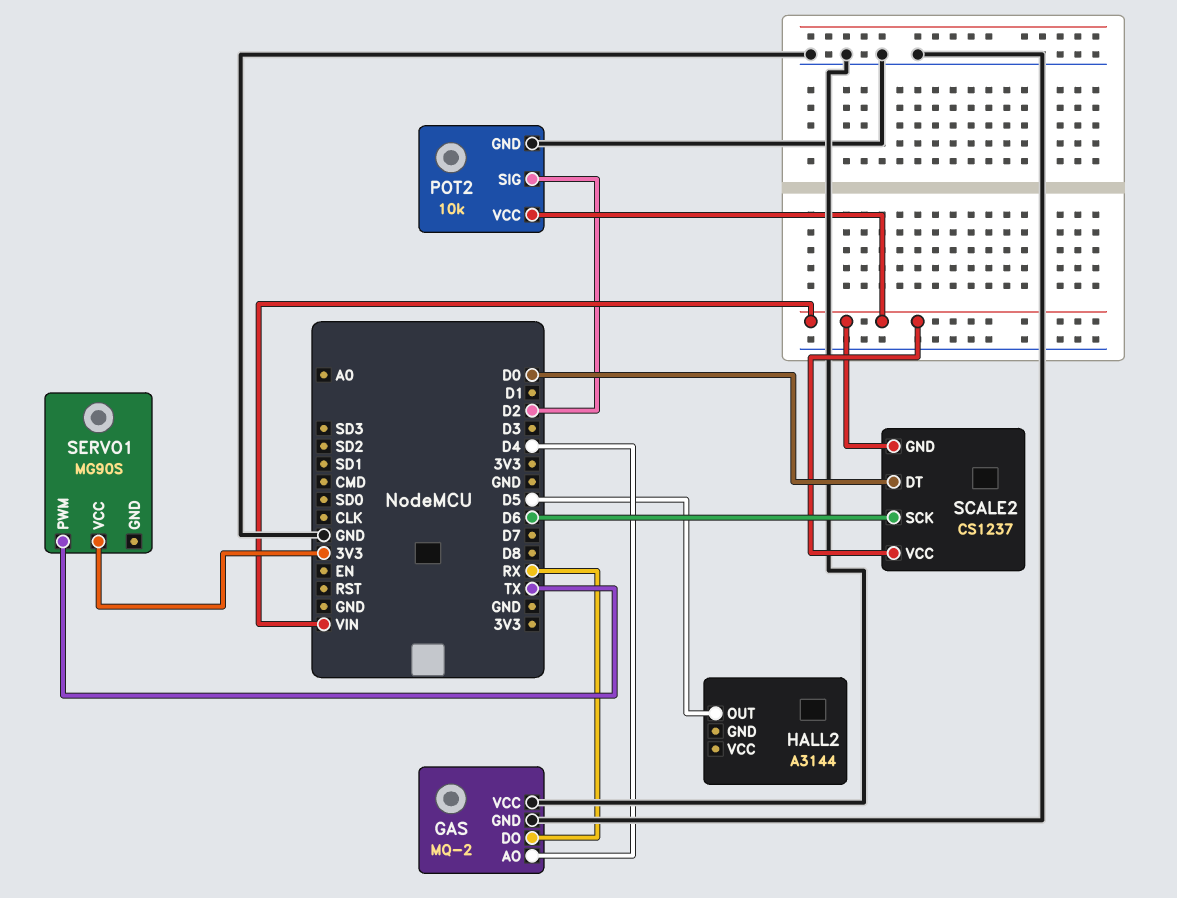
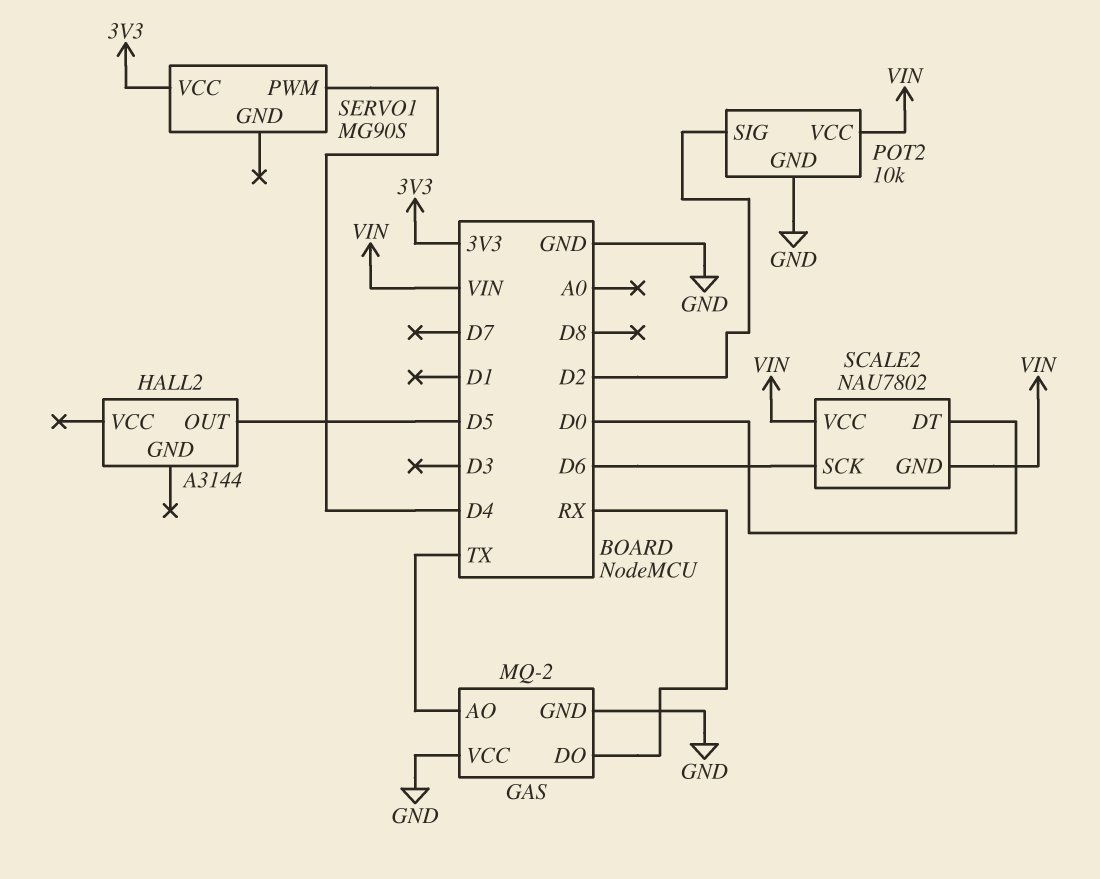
GAS pin AO: D4 -> TX
SCALE2: CS1237 -> NAU7802
SERVO1 pin PWM: TX -> D4

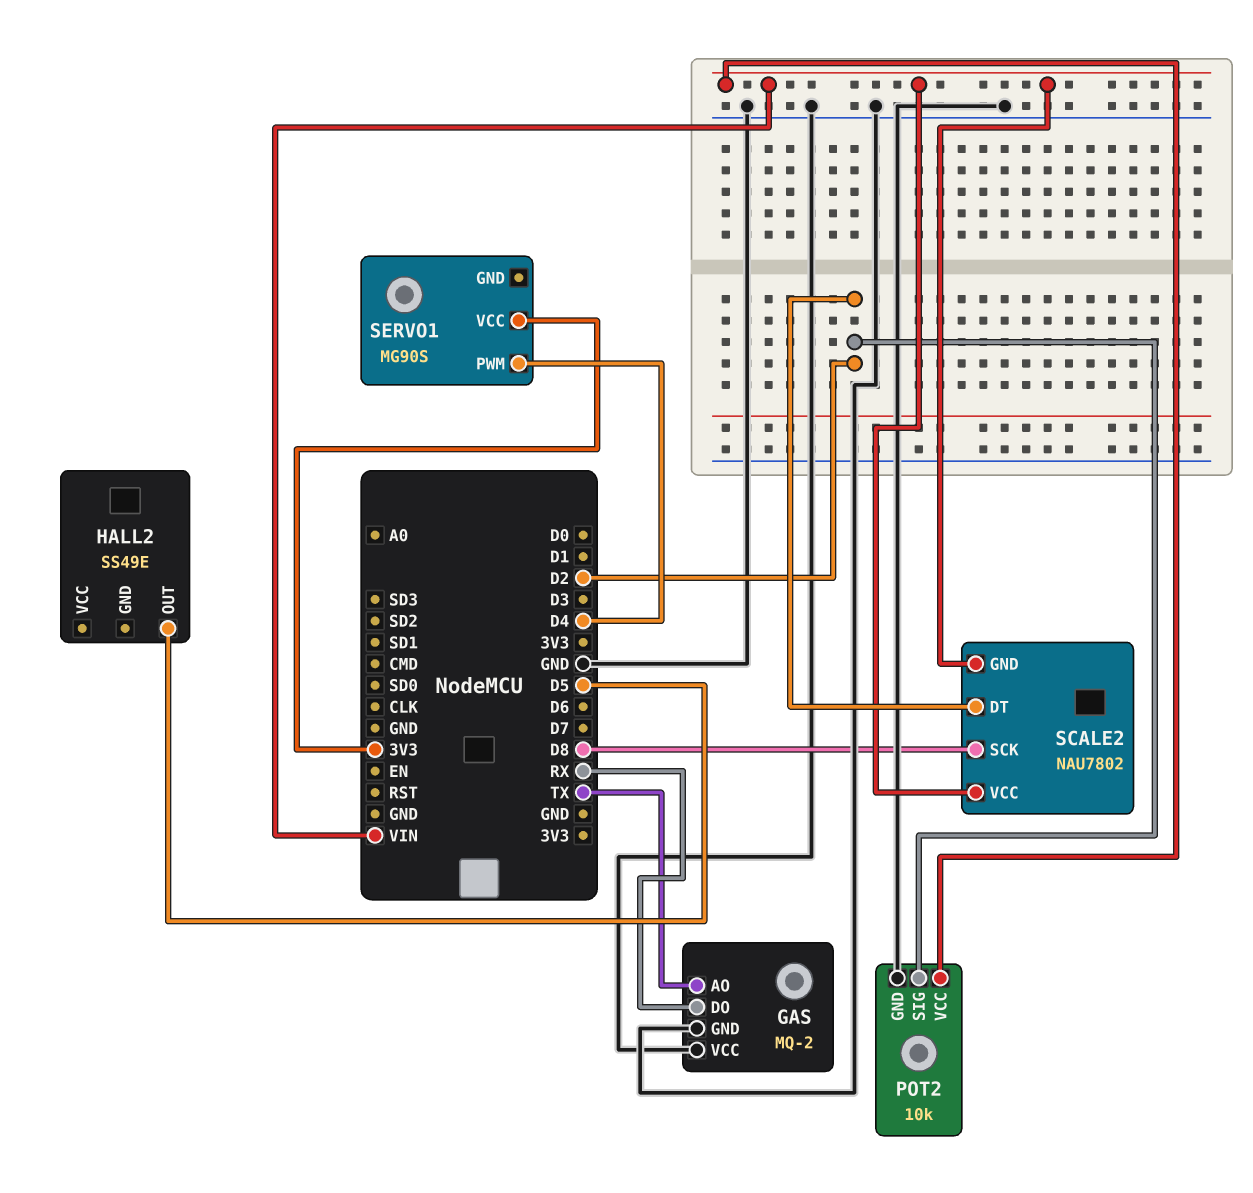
HALL2: A3144 -> SS49E
SCALE2 pin DT: D0 -> D2
SCALE2 pin SCK: D6 -> D8

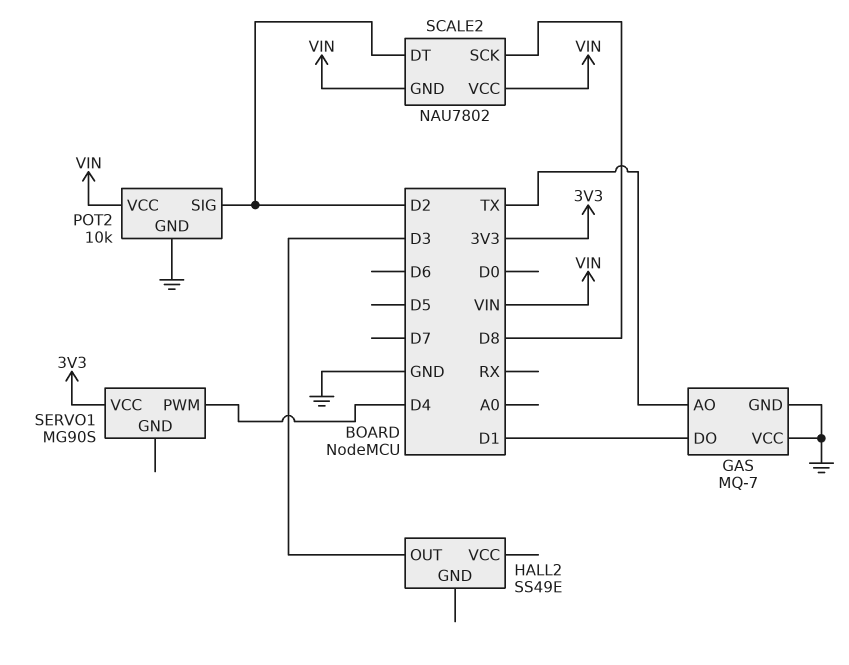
GAS: MQ-2 -> MQ-7
GAS pin DO: RX -> D1
HALL2 pin OUT: D5 -> D3

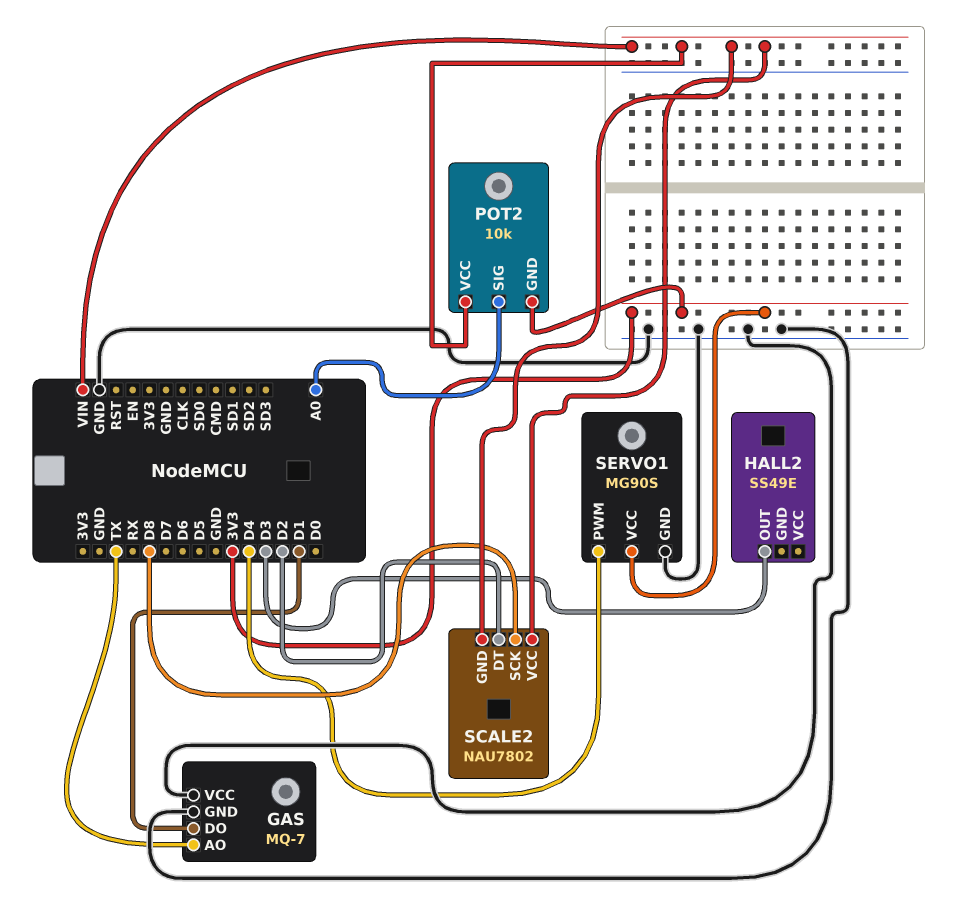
POT2 pin GND: GND -> 3V3
POT2 pin SIG: D2 -> A0
SERVO1 pin GND: none -> GND

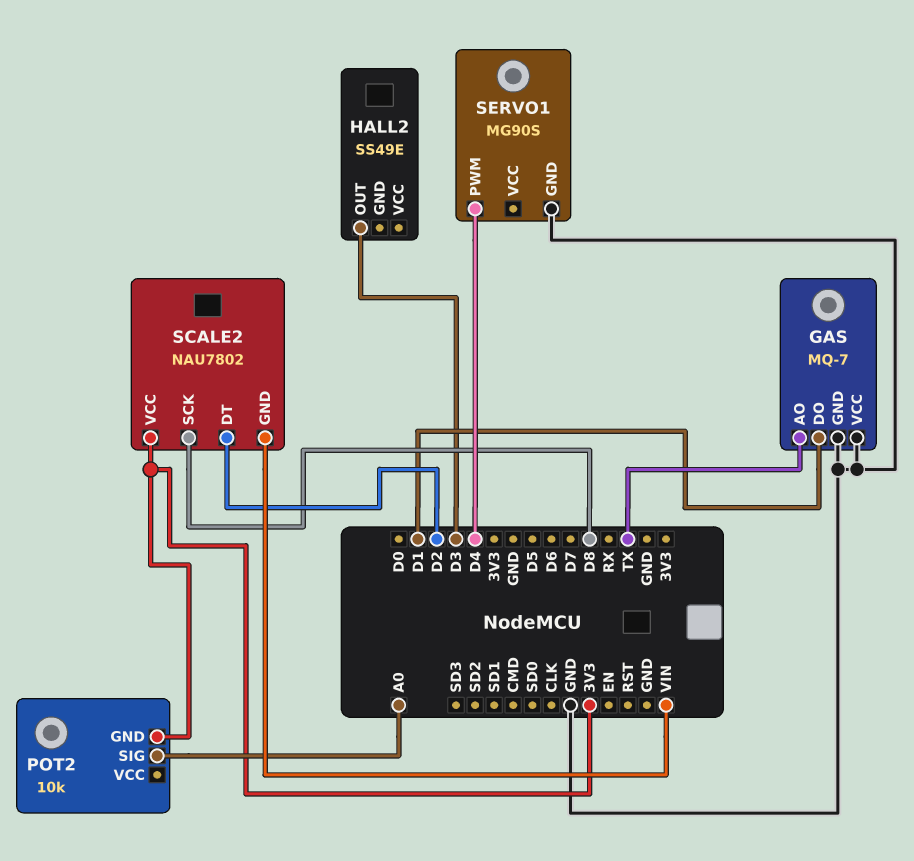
POT2 pin VCC: VIN -> none
SCALE2 pin VCC: VIN -> 3V3
SERVO1 pin VCC: 3V3 -> none

